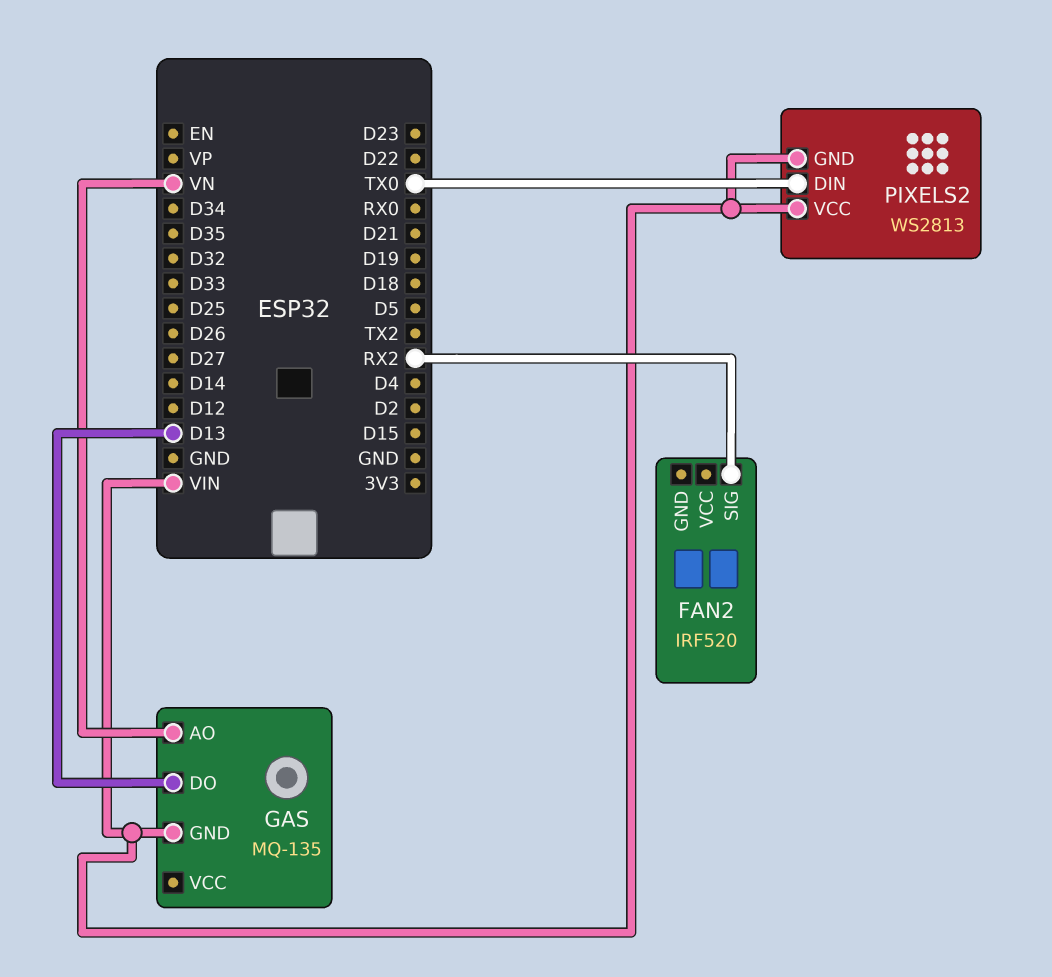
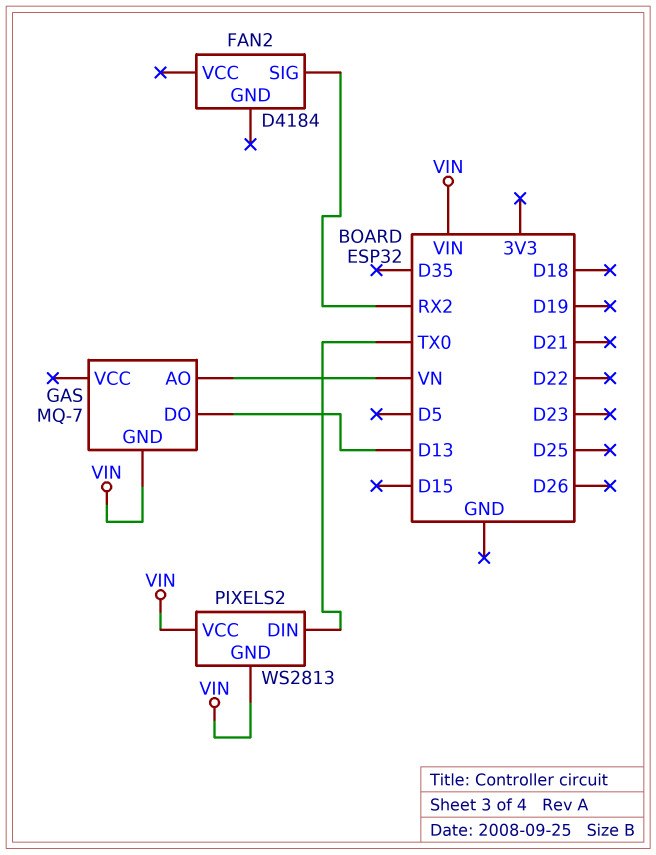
FAN2: IRF520 -> D4184
GAS: MQ-135 -> MQ-7

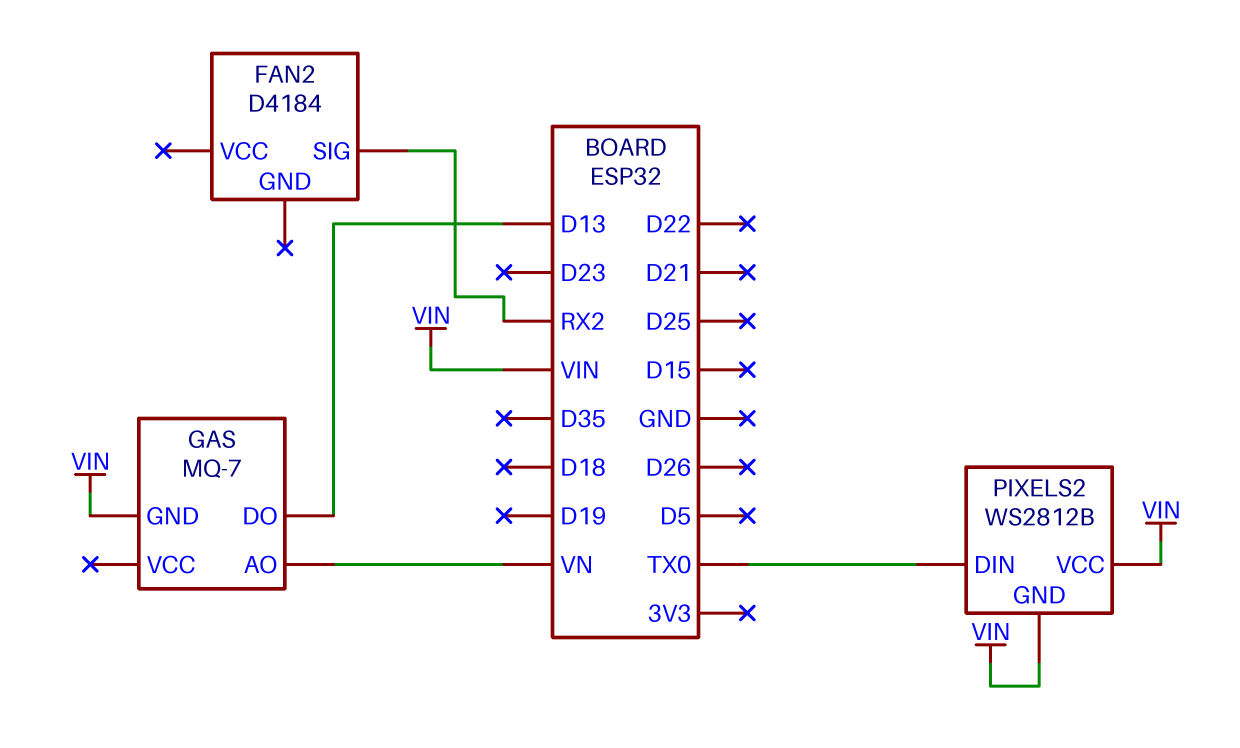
PIXELS2: WS2813 -> WS2812B

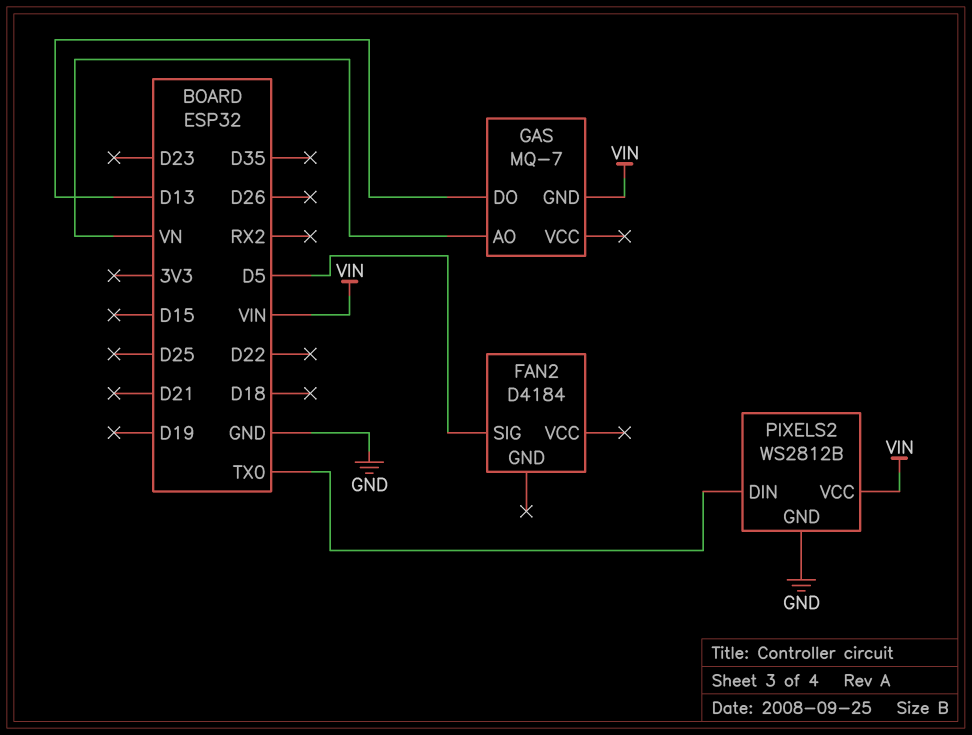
FAN2 pin SIG: RX2 -> D5
PIXELS2 pin GND: VIN -> GND

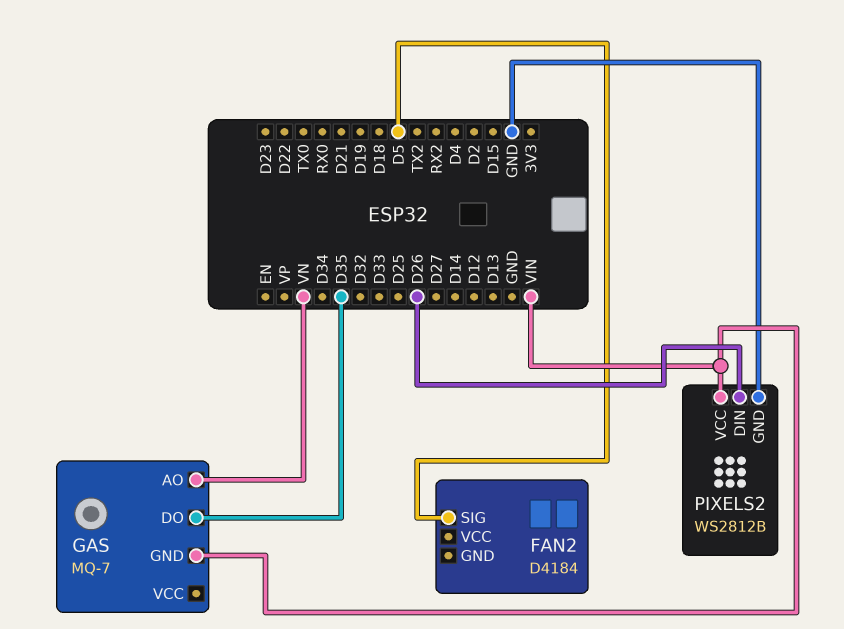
GAS pin DO: D13 -> D35
PIXELS2 pin DIN: TX0 -> D26

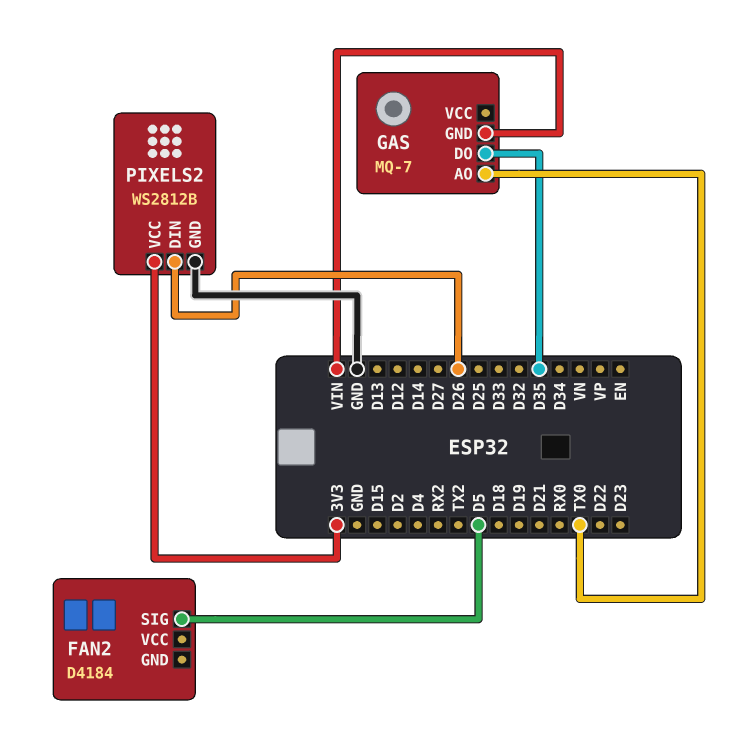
GAS pin AO: VN -> TX0
PIXELS2 pin VCC: VIN -> 3V3

